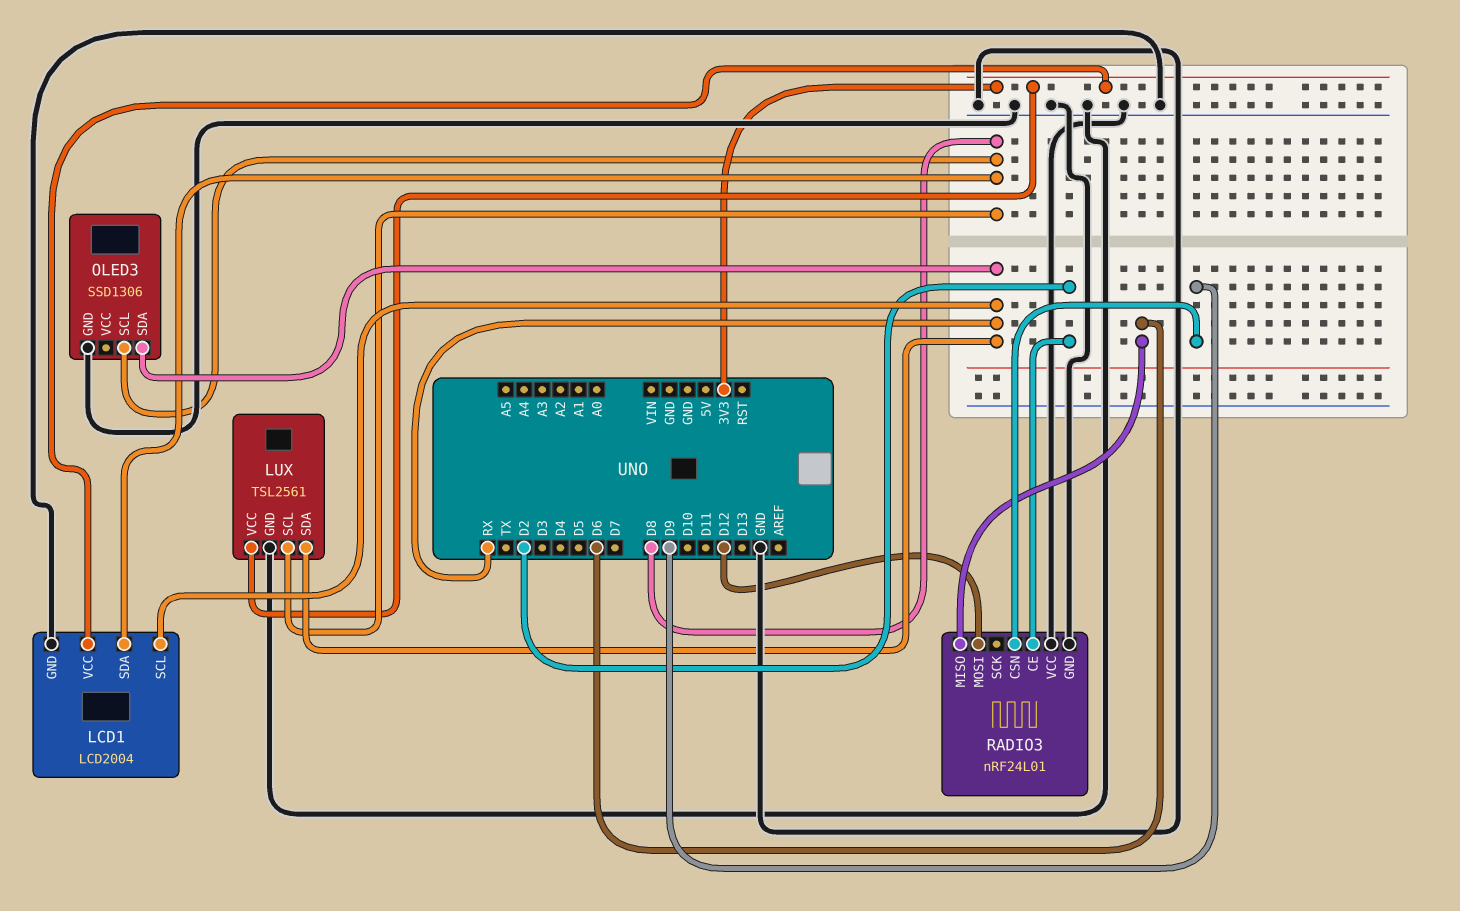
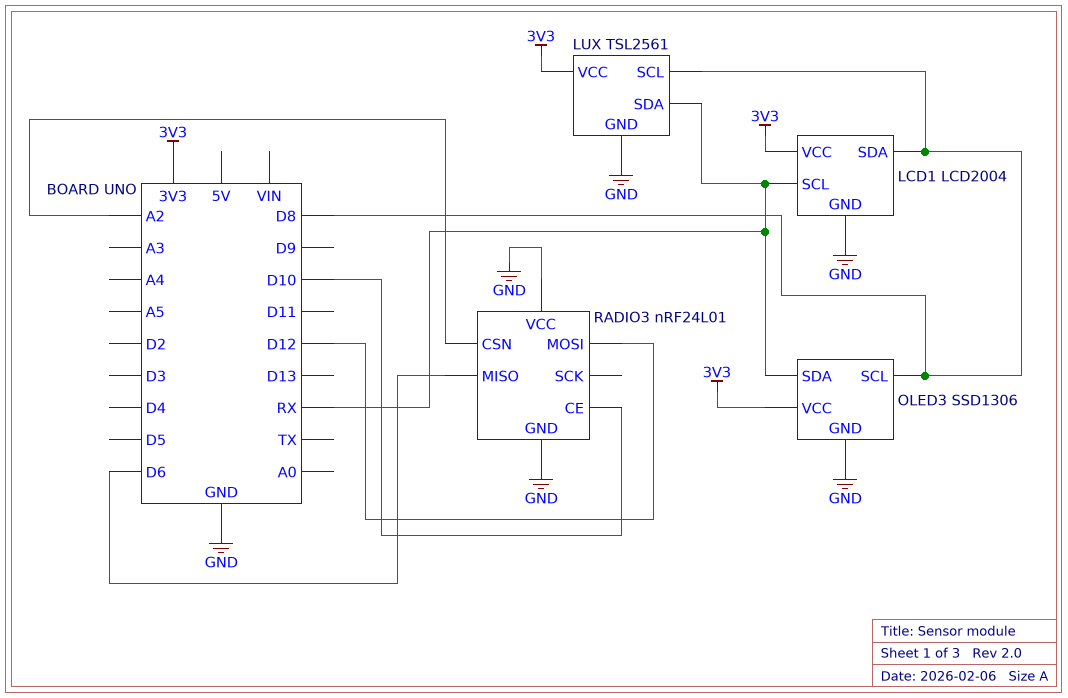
OLED3 pin VCC: none -> 3V3
RADIO3 pin CE: D2 -> D10
RADIO3 pin CSN: D9 -> A2

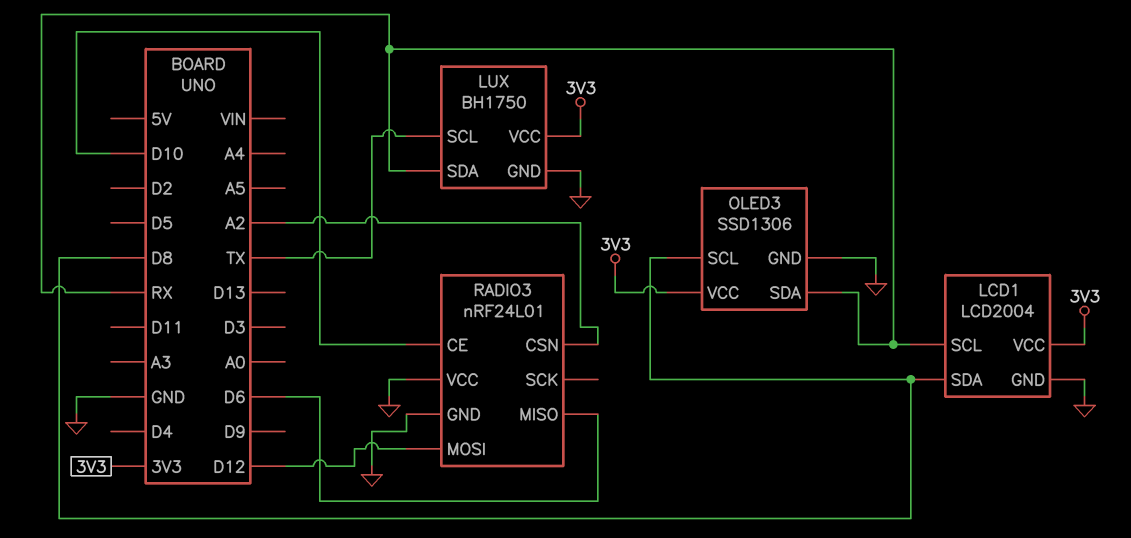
LUX: TSL2561 -> BH1750
LUX pin SCL: D8 -> TX

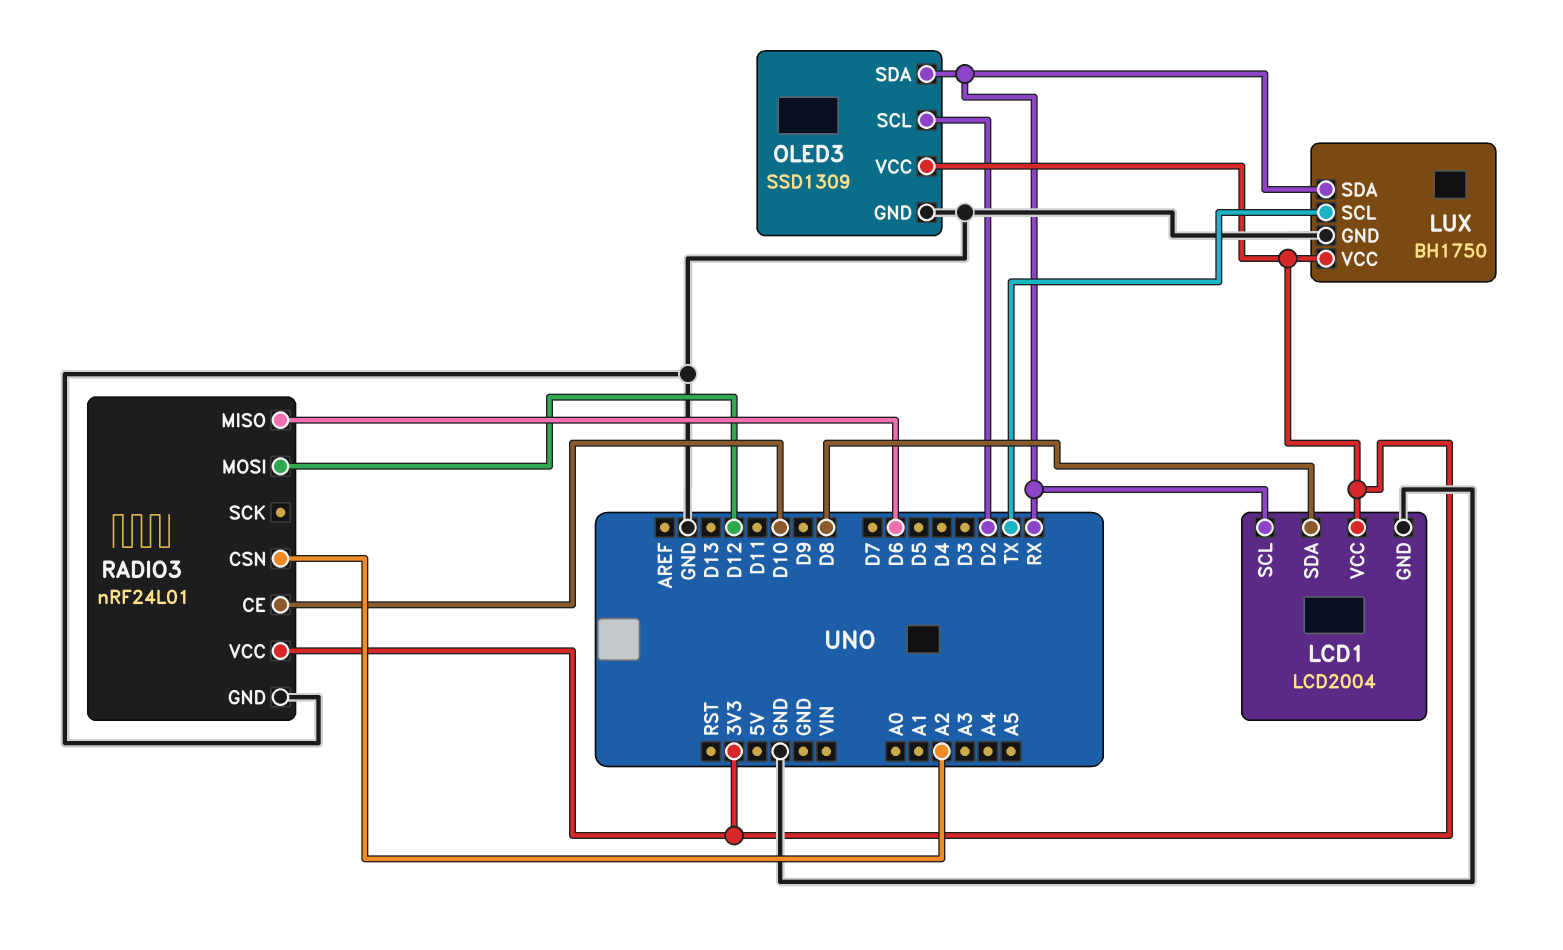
OLED3: SSD1306 -> SSD1309
OLED3 pin SCL: D8 -> D2
RADIO3 pin VCC: GND -> 3V3

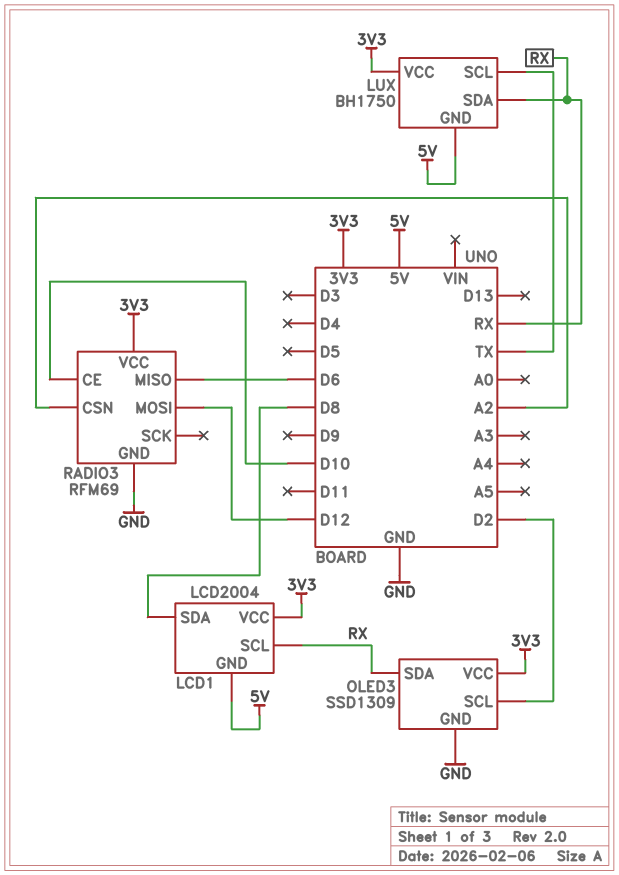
LCD1 pin GND: GND -> 5V
LUX pin GND: GND -> 5V
RADIO3: nRF24L01 -> RFM69

